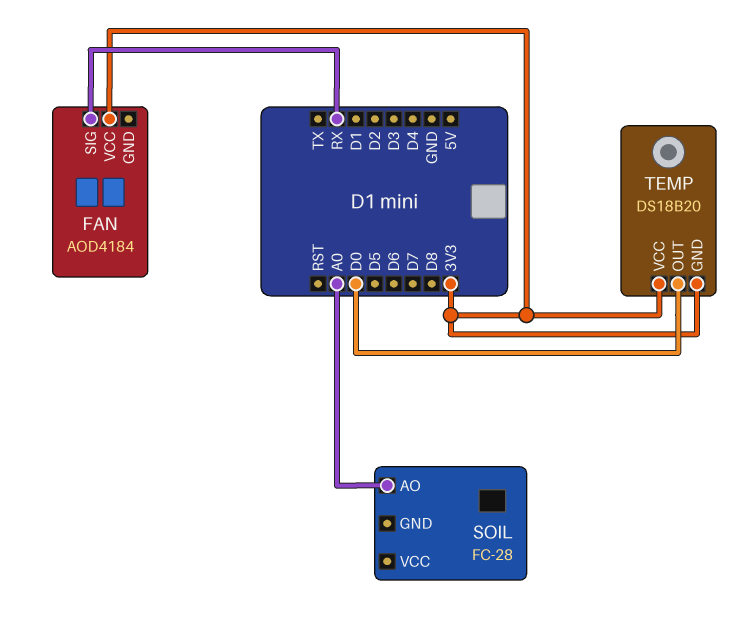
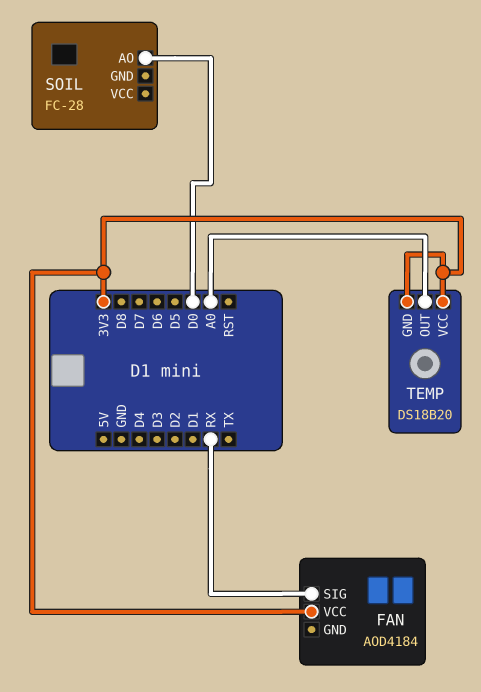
SOIL pin AO: A0 -> D0
TEMP pin OUT: D0 -> A0

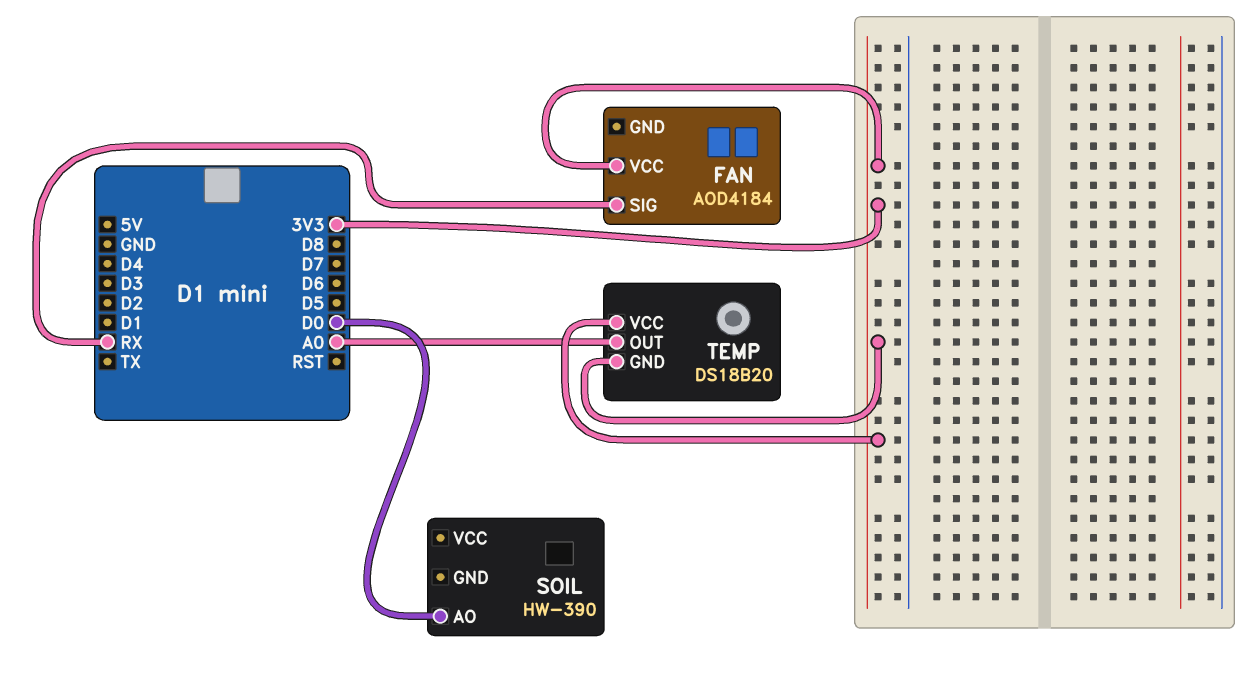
SOIL: FC-28 -> HW-390

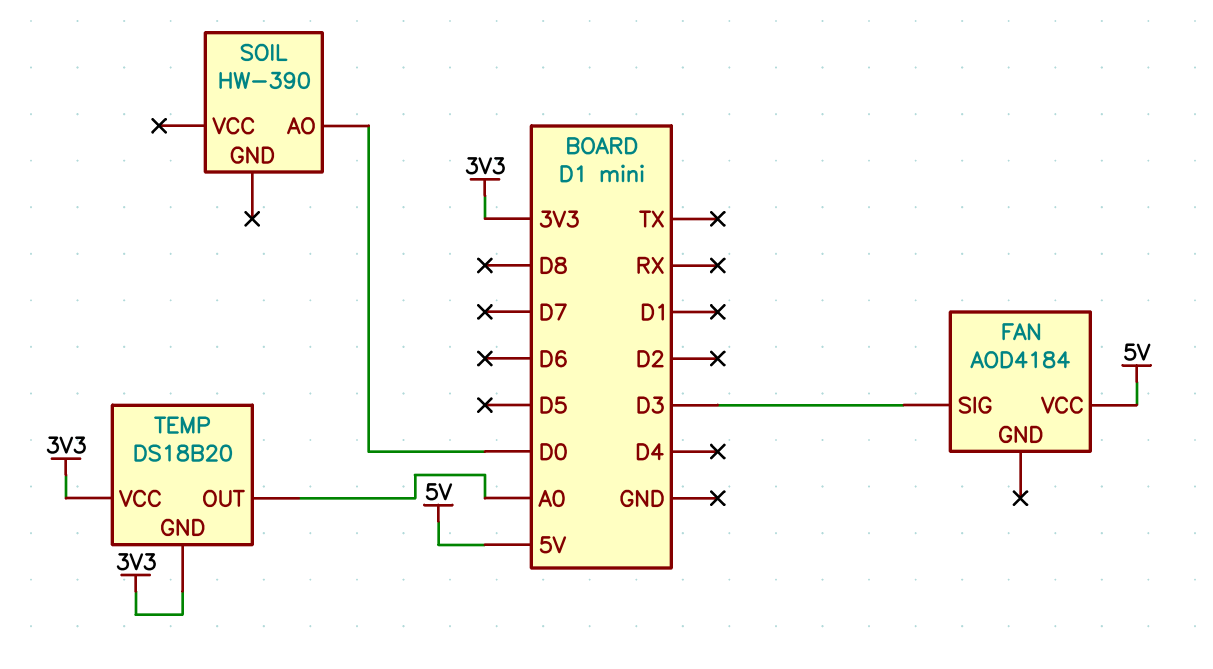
FAN pin SIG: RX -> D3
FAN pin VCC: 3V3 -> 5V

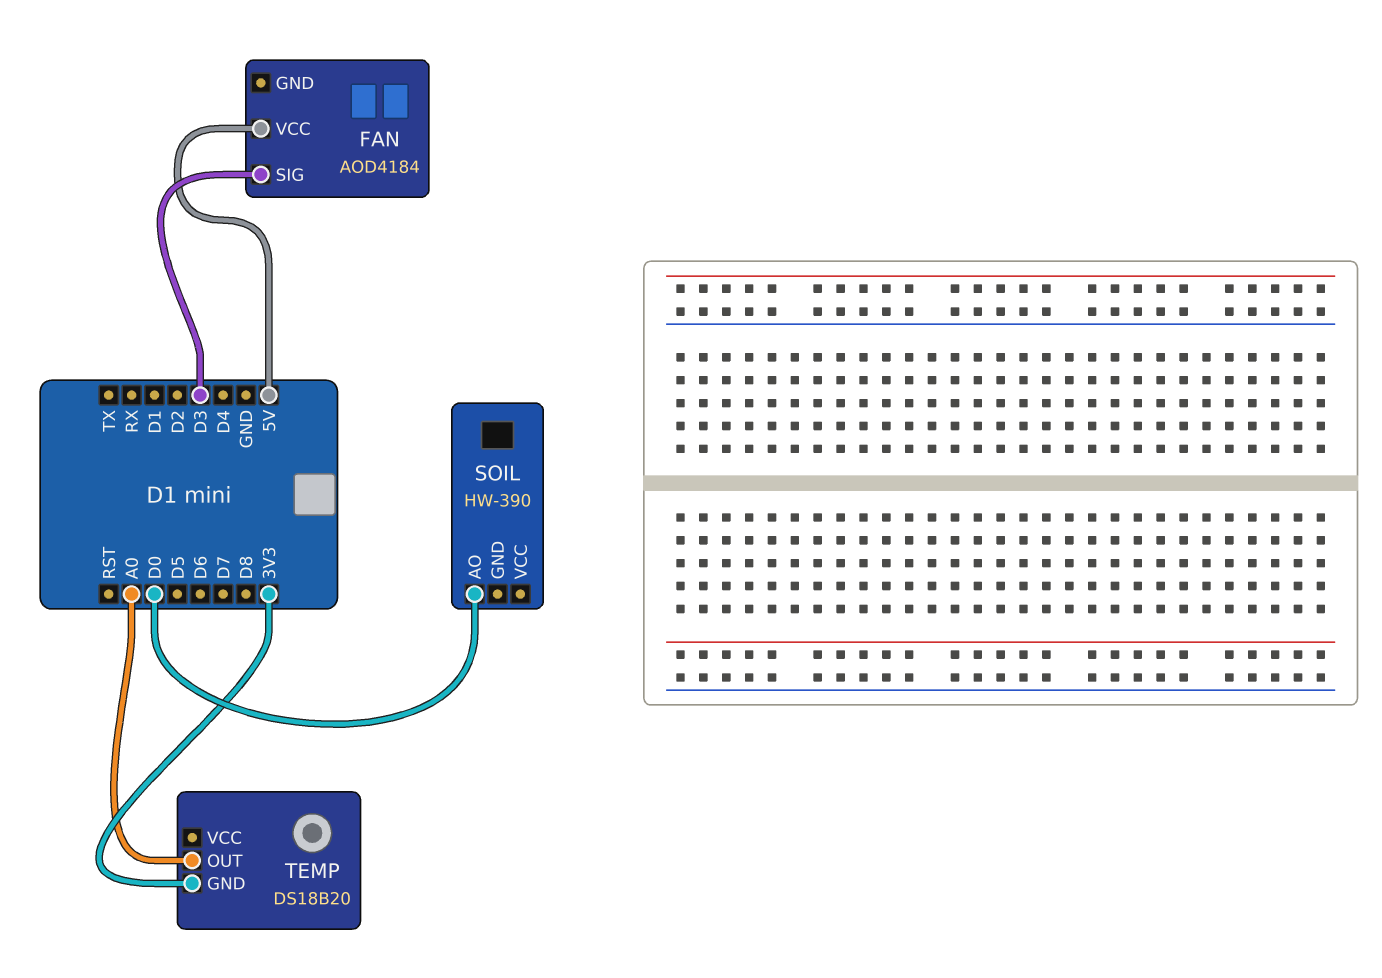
TEMP pin VCC: 3V3 -> none

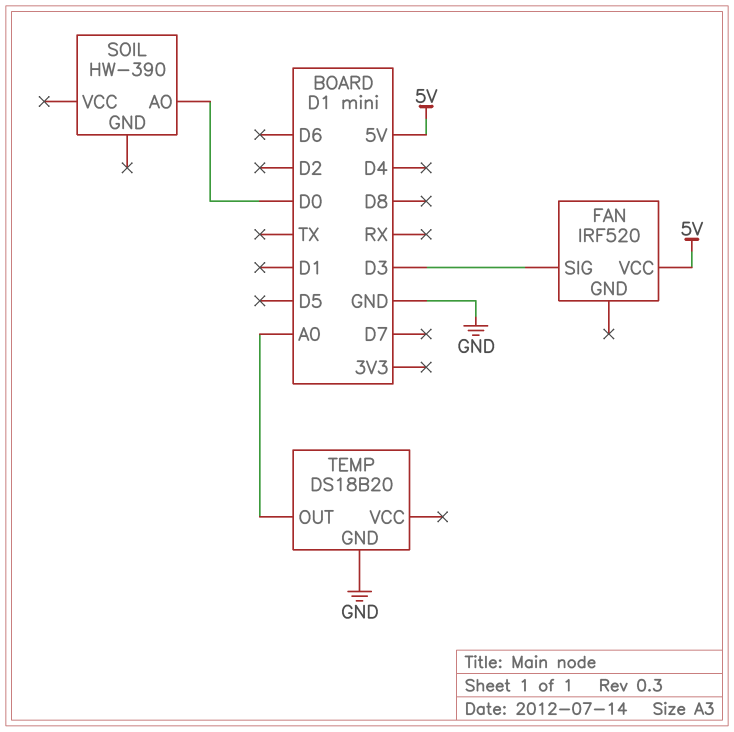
FAN: AOD4184 -> IRF520
TEMP pin GND: 3V3 -> GND

